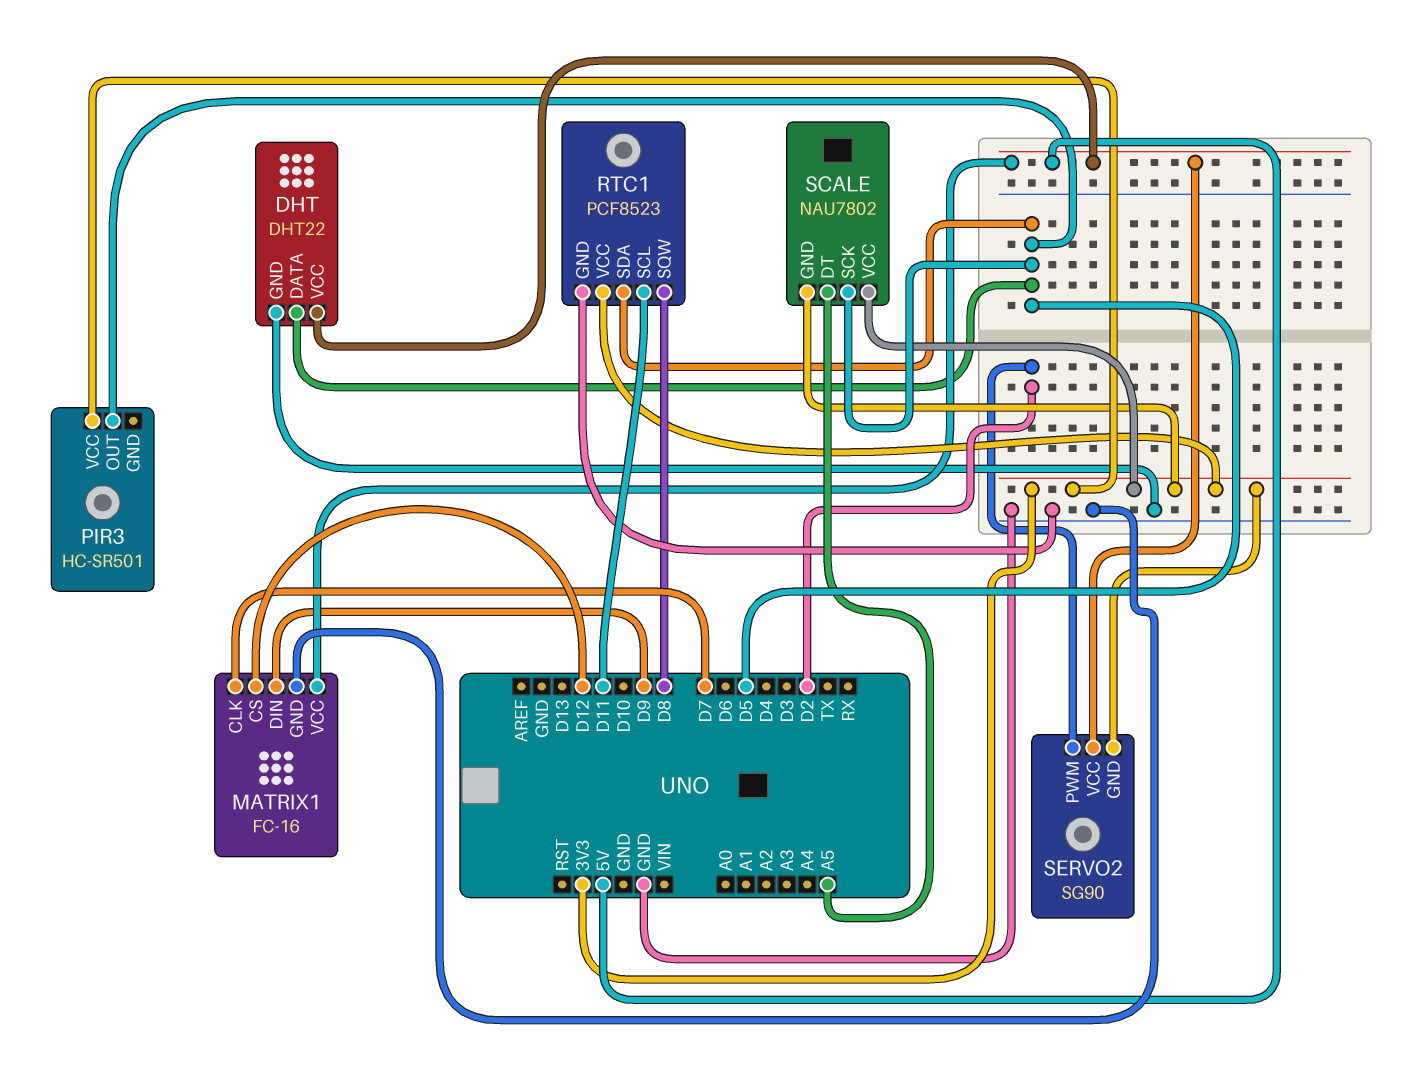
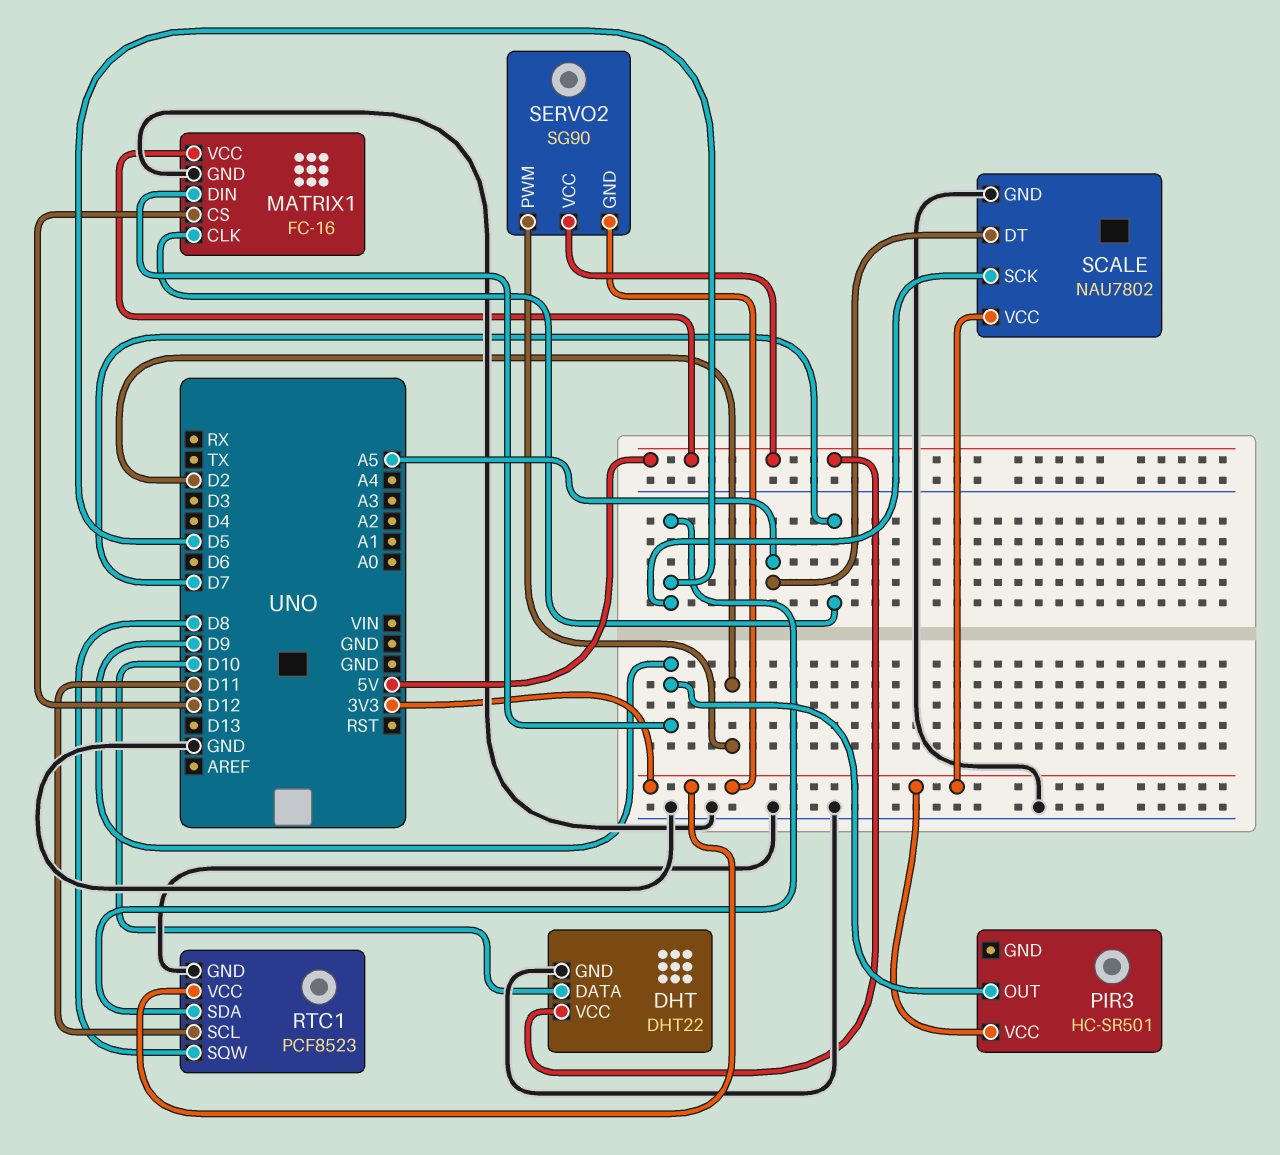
DHT pin DATA: D5 -> D10
PIR3 pin OUT: D5 -> D9
SCALE pin GND: 3V3 -> GND

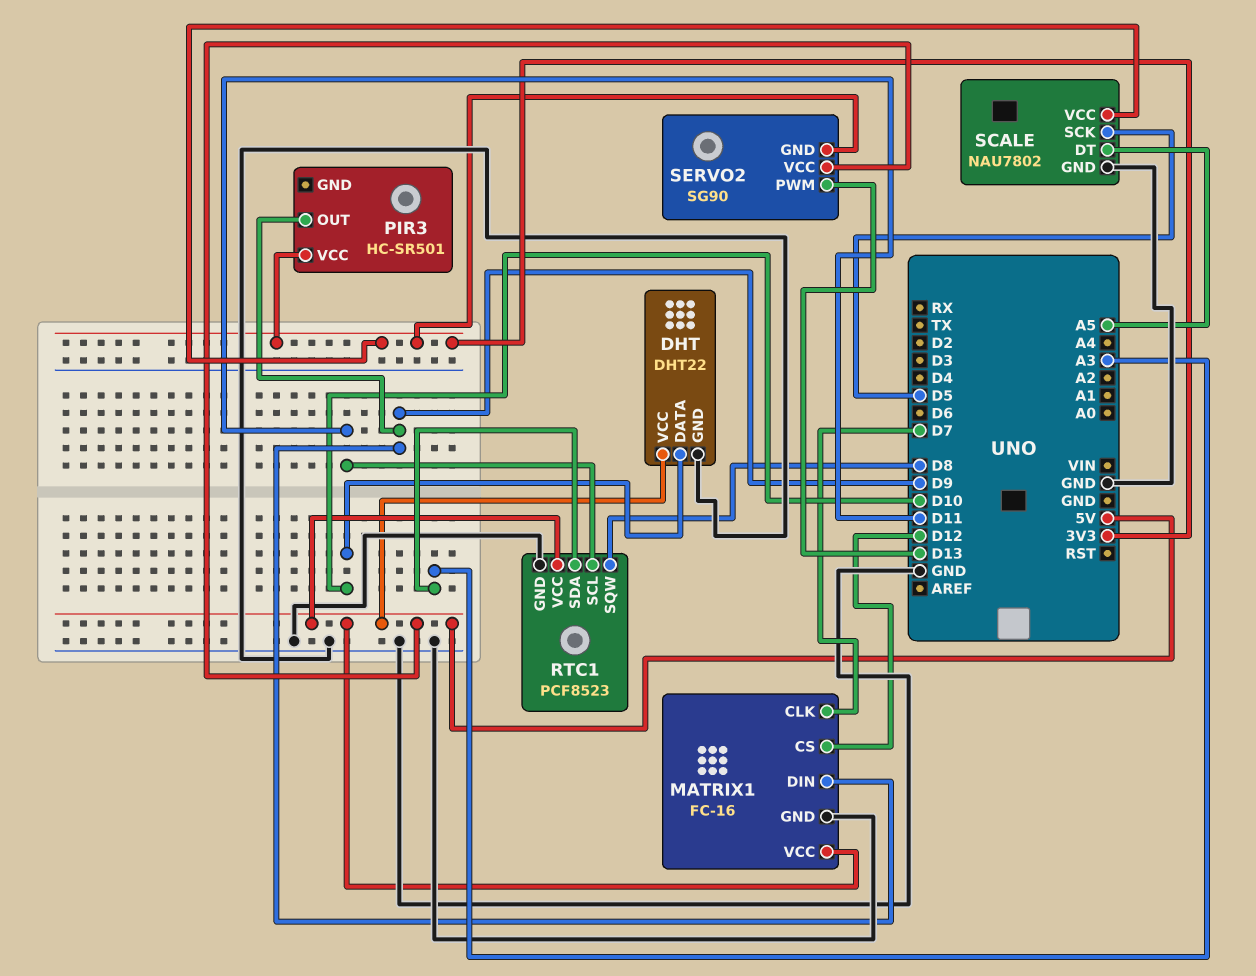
RTC1 pin SDA: D5 -> A3
RTC1 pin VCC: 3V3 -> 5V
SERVO2 pin PWM: D2 -> D13

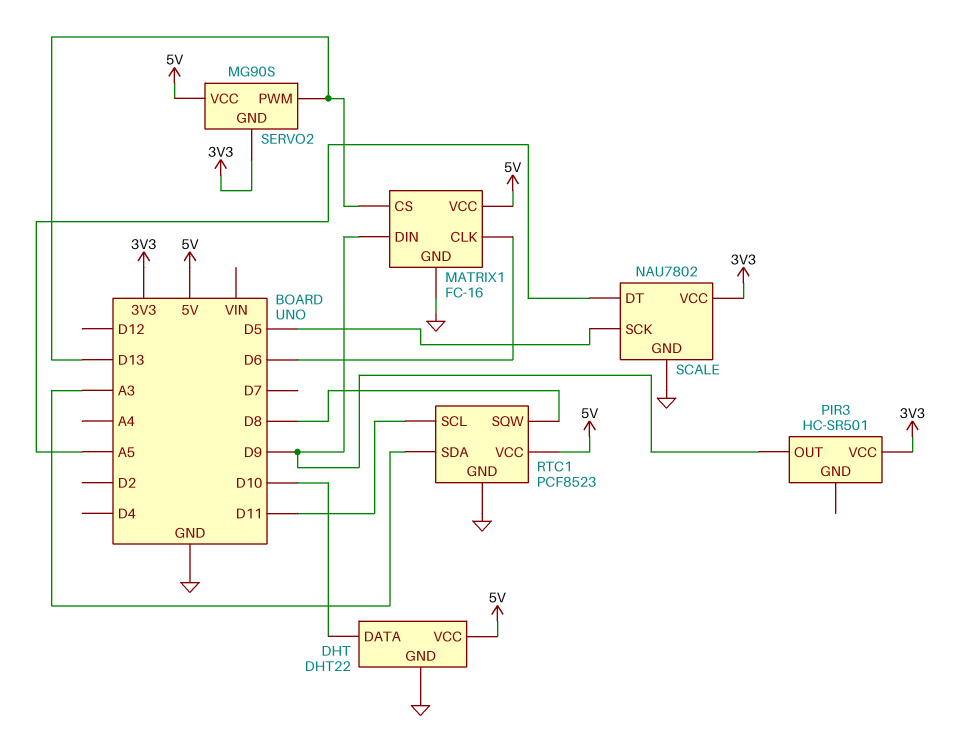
MATRIX1 pin CLK: D7 -> D6
MATRIX1 pin CS: D12 -> D13
SERVO2: SG90 -> MG90S

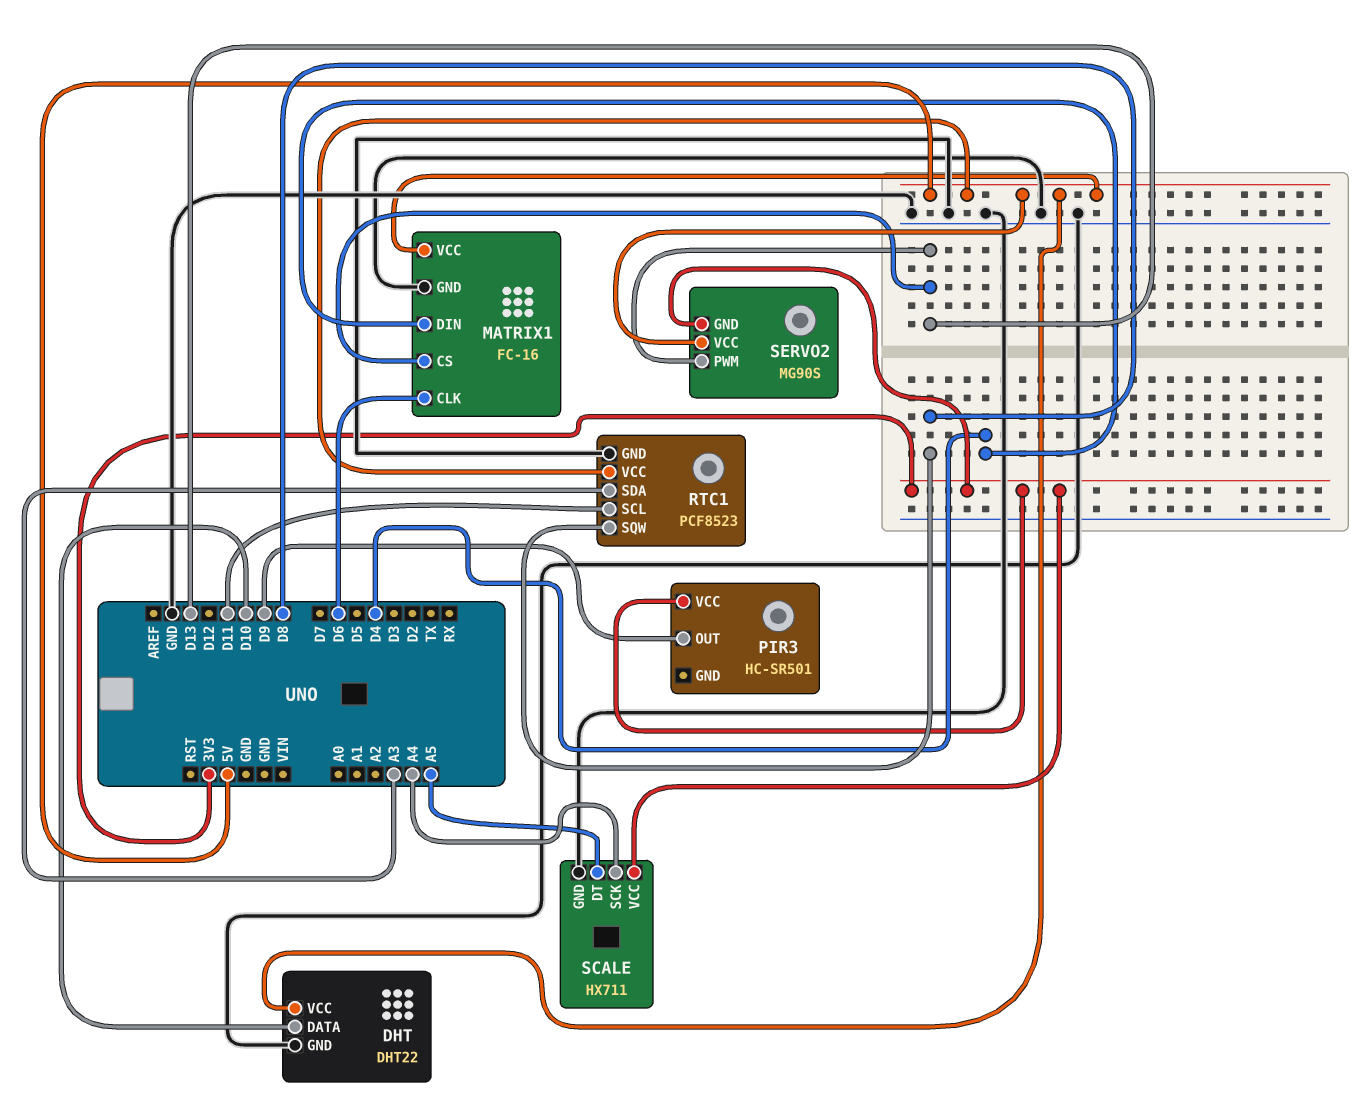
MATRIX1 pin DIN: D9 -> D4
SCALE: NAU7802 -> HX711
SCALE pin SCK: D5 -> A4

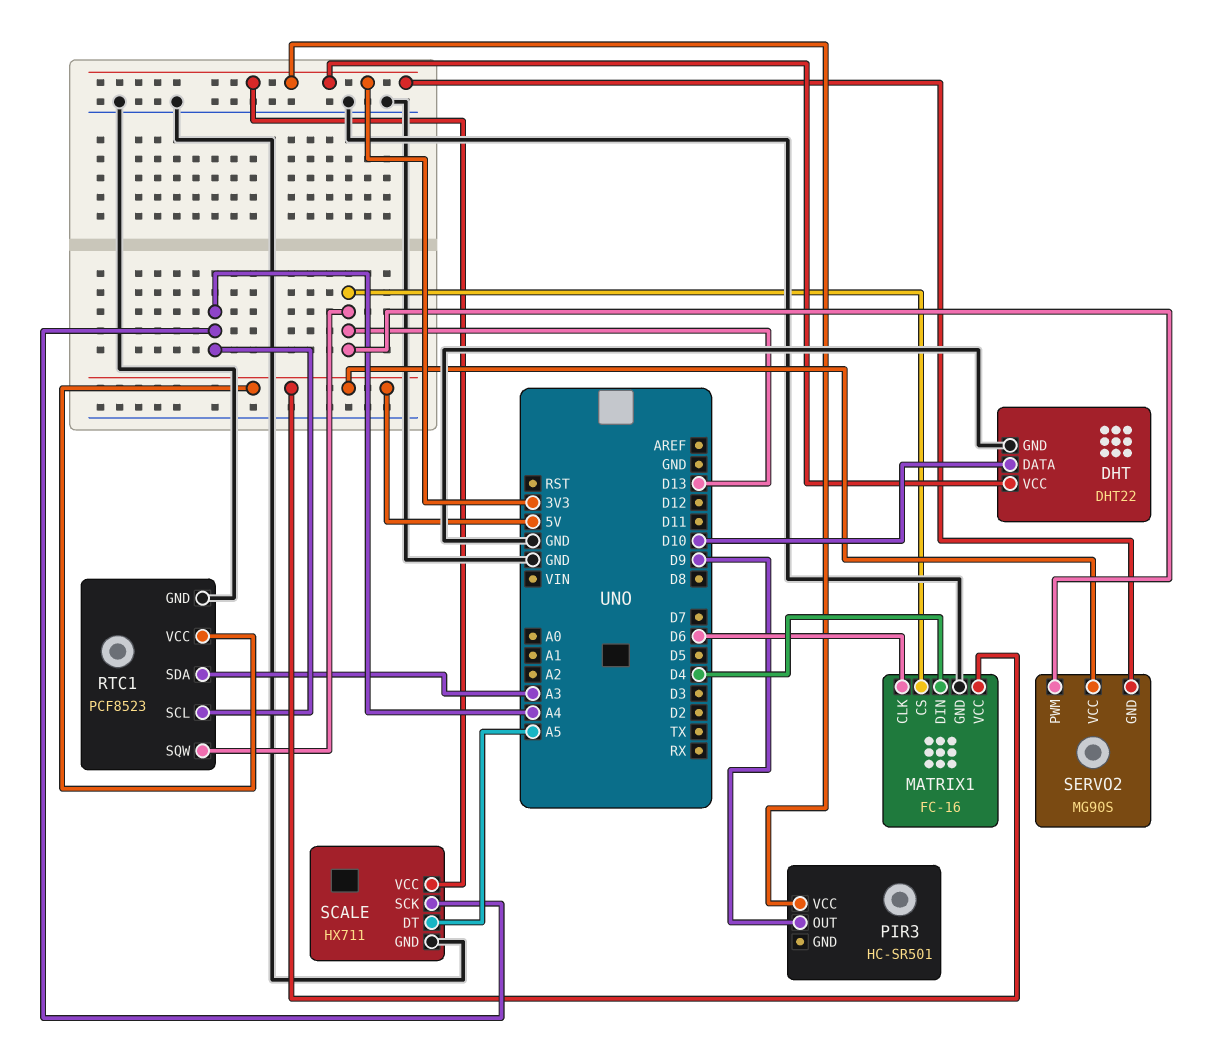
DHT pin VCC: 5V -> 3V3
RTC1 pin SCL: D11 -> A4
RTC1 pin SQW: D8 -> D13

